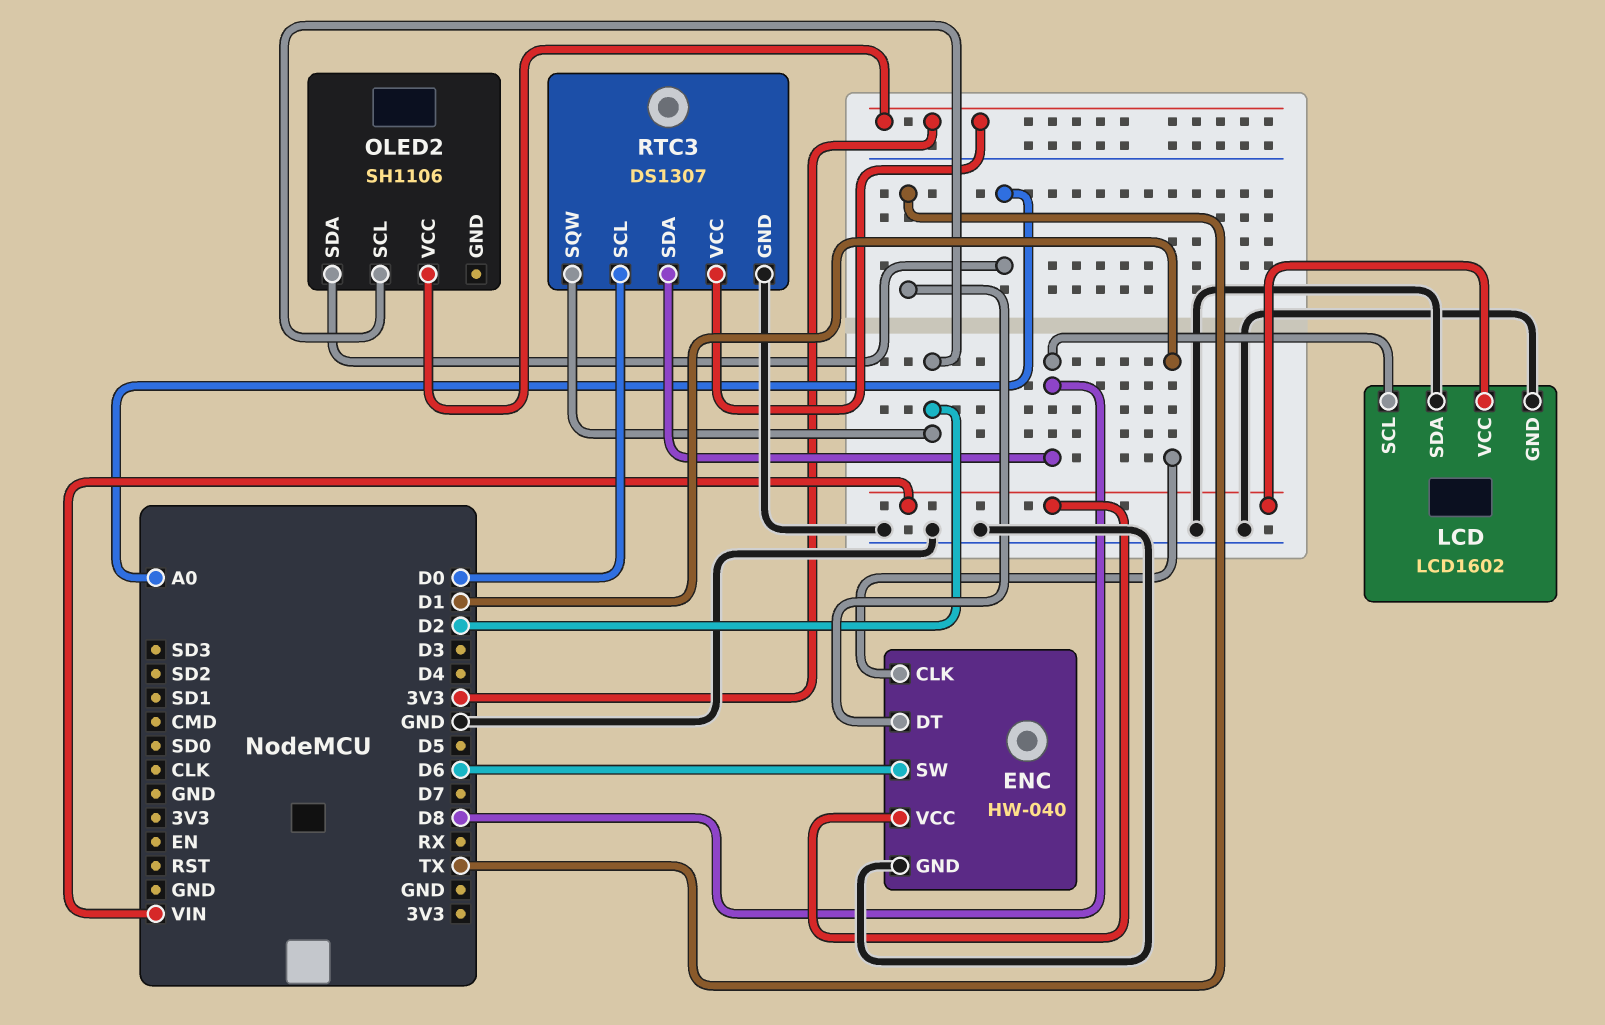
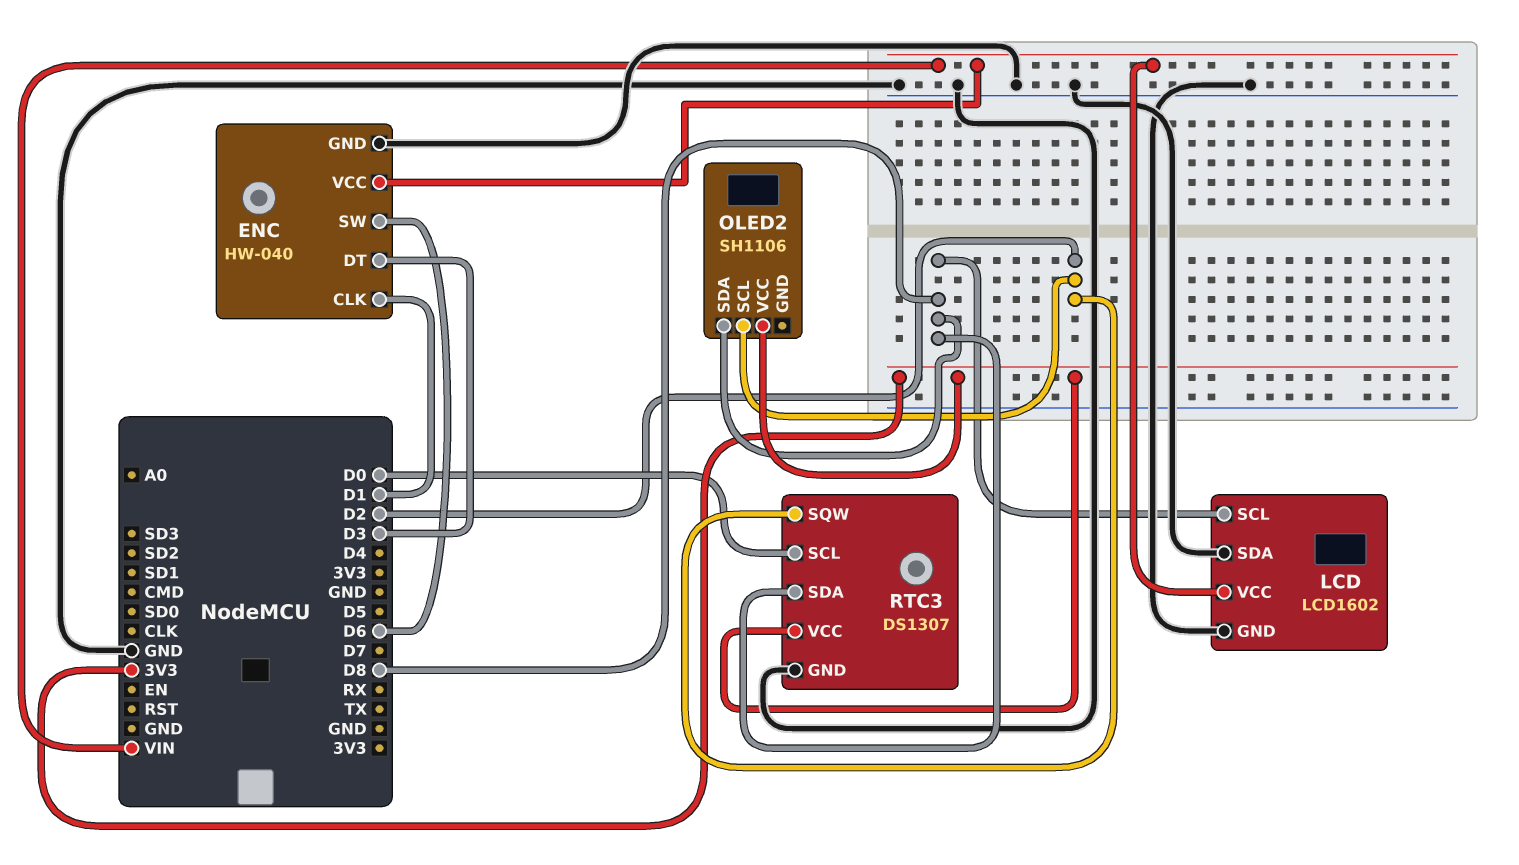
ENC pin DT: TX -> D3
OLED2 pin SDA: A0 -> D8

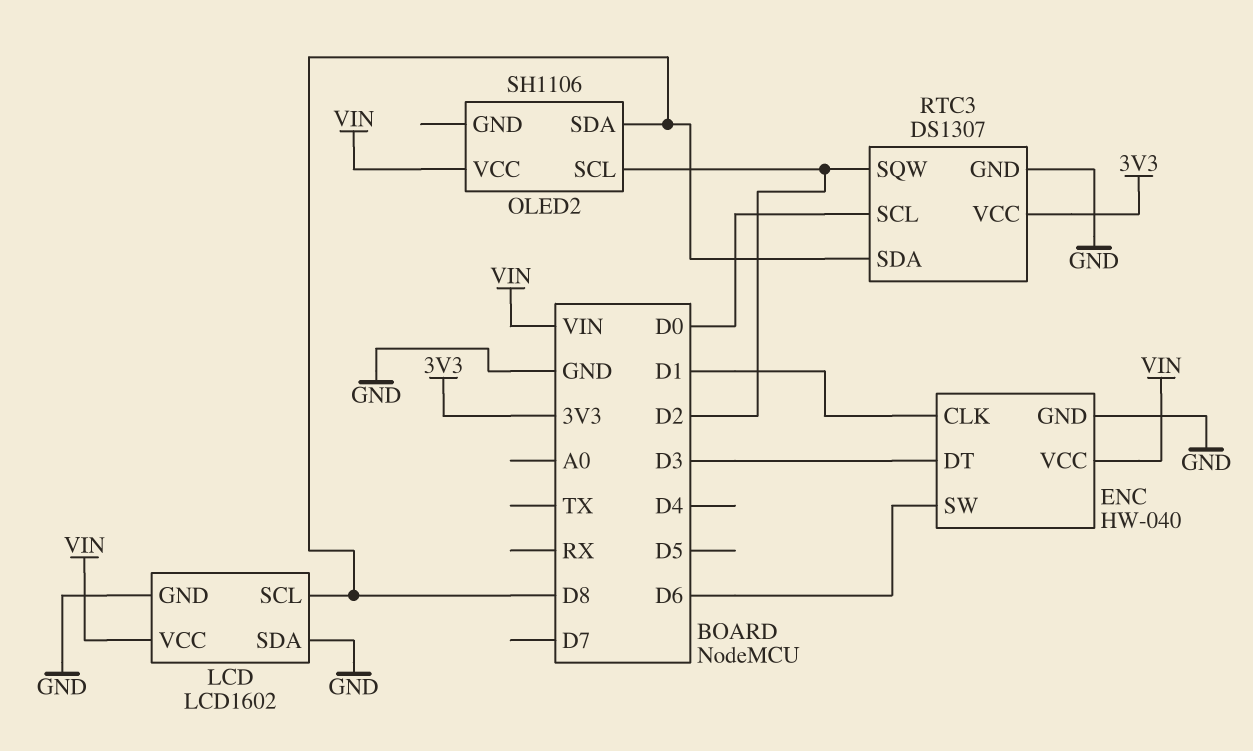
OLED2 pin VCC: 3V3 -> VIN

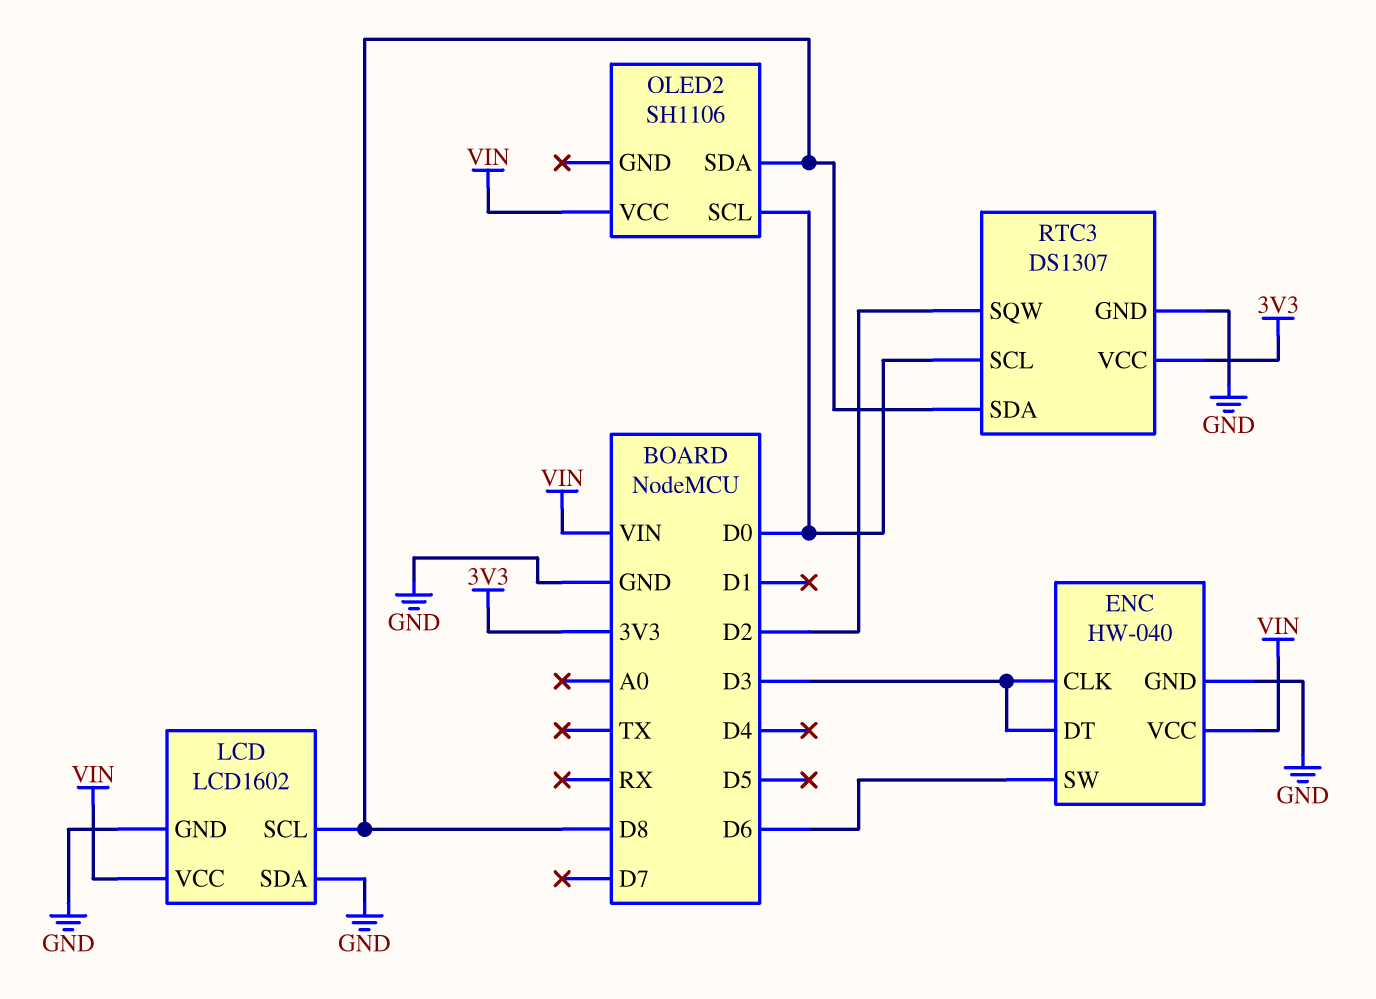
ENC pin CLK: D1 -> D3
OLED2 pin SCL: D2 -> D0

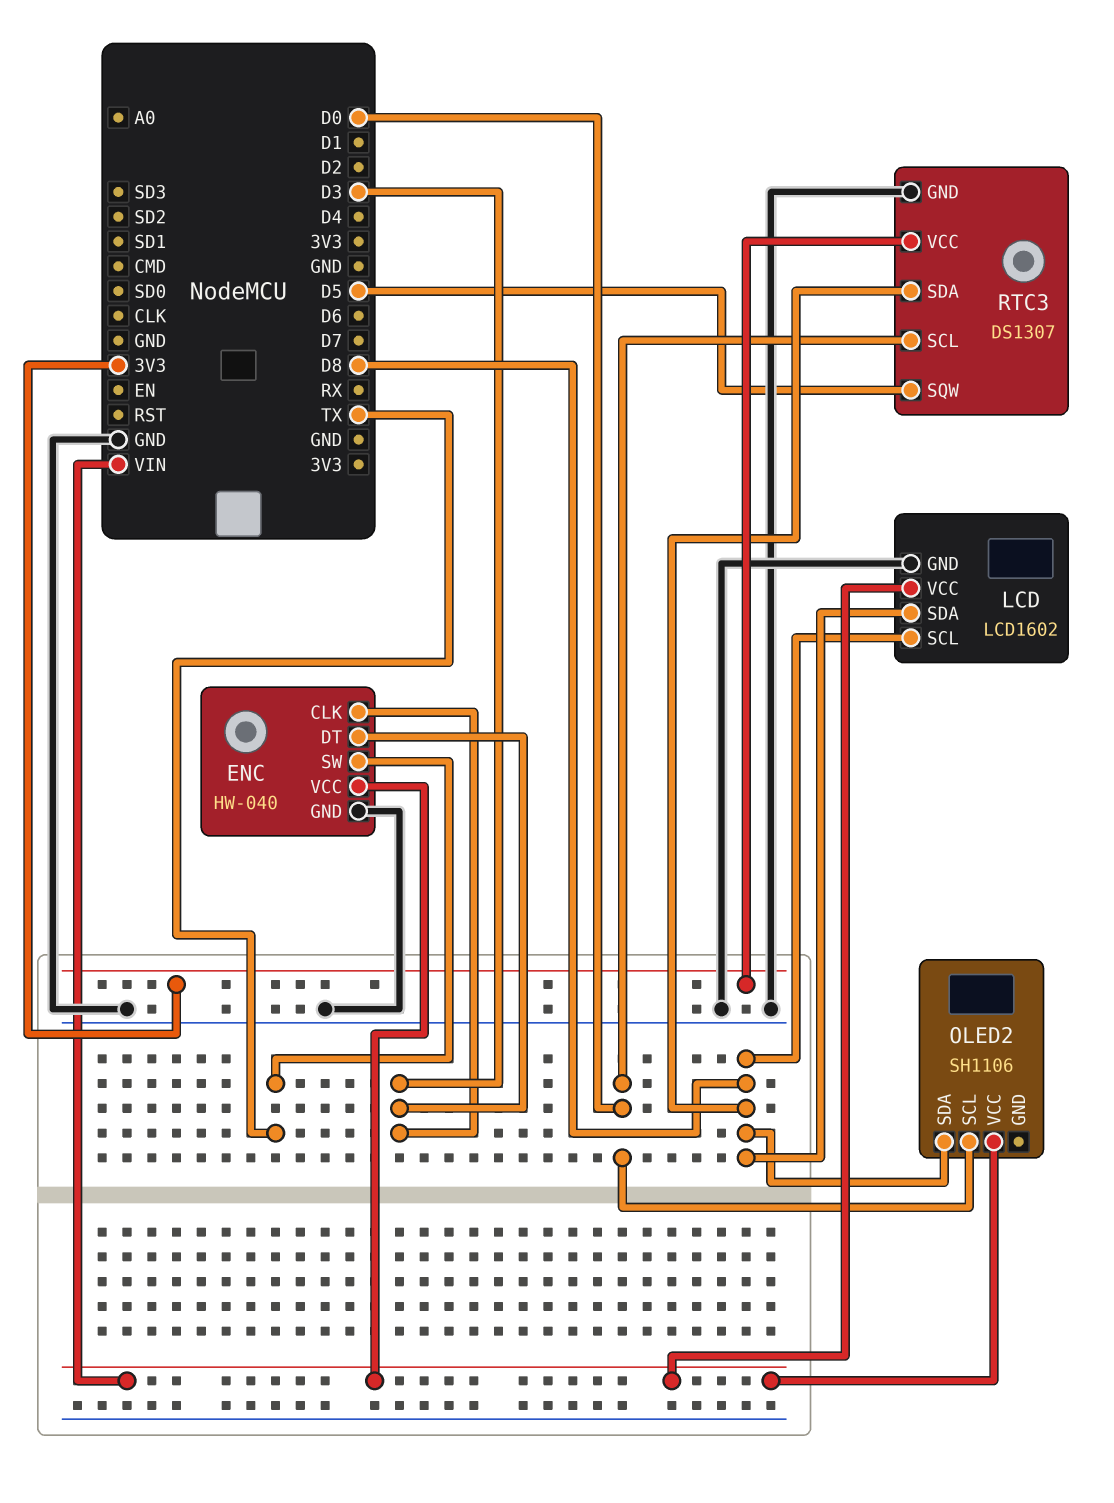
ENC pin SW: D6 -> TX
LCD pin SDA: GND -> D8
RTC3 pin SQW: D2 -> D5

